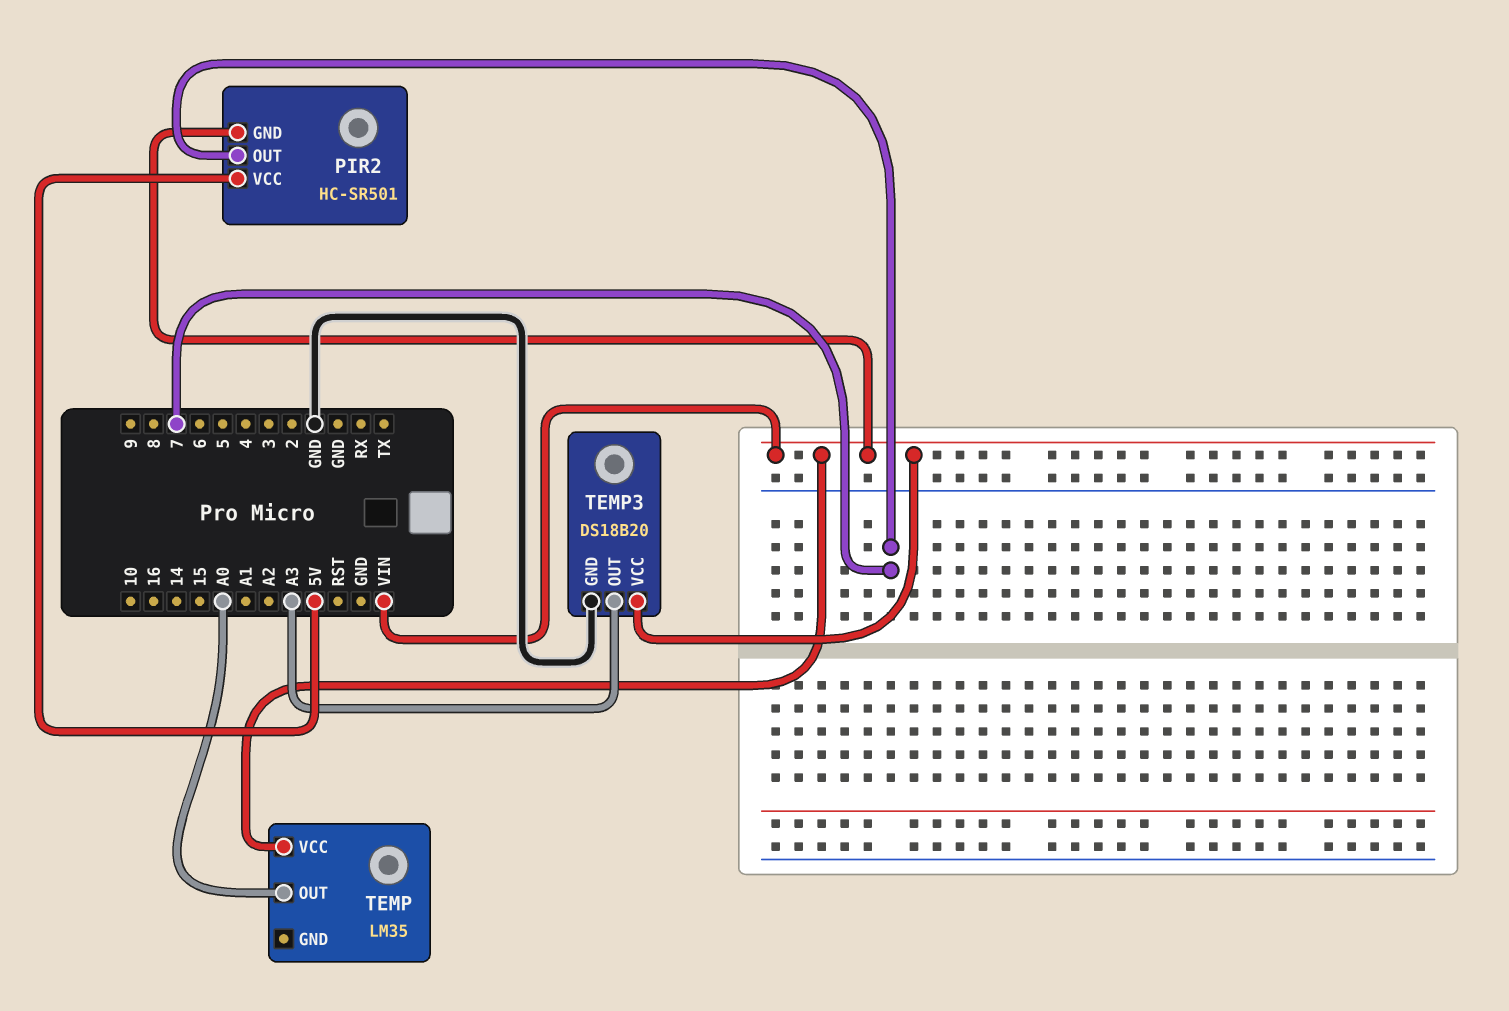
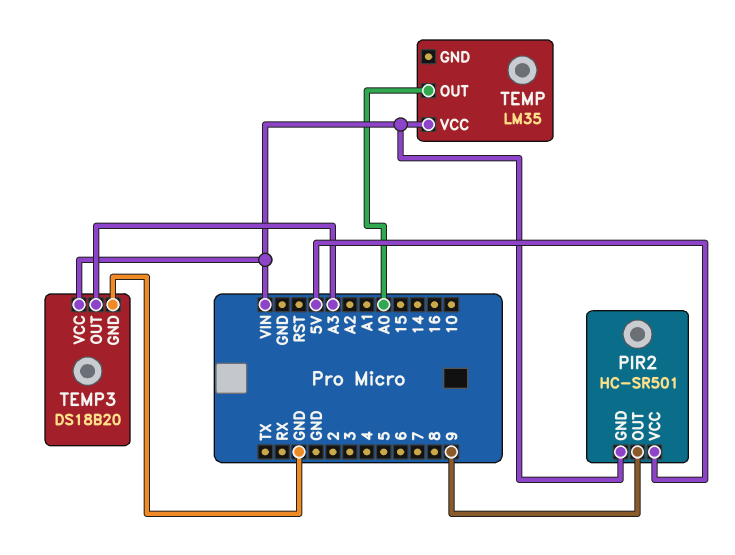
PIR2 pin OUT: 7 -> 9

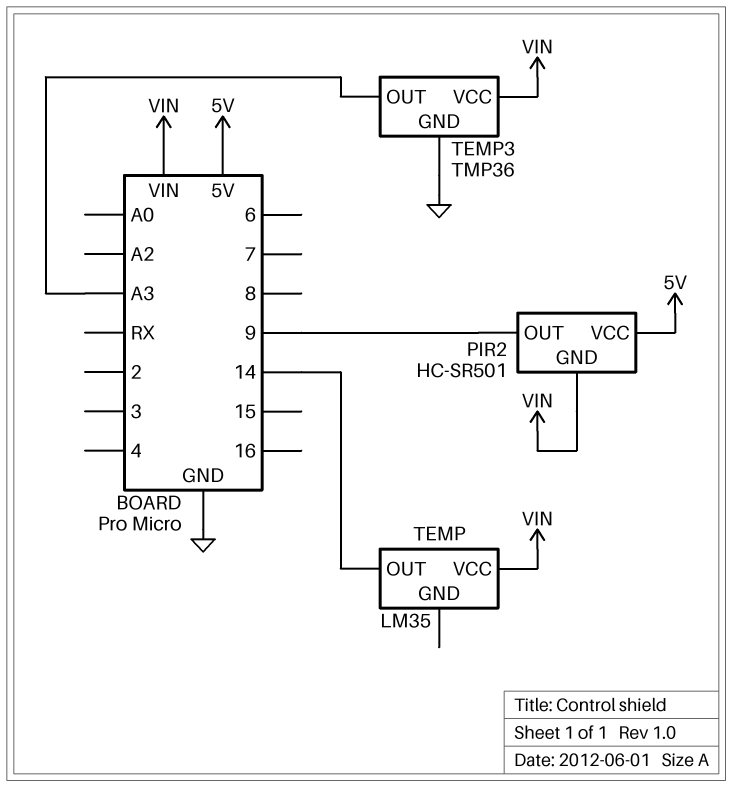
TEMP pin OUT: A0 -> 14
TEMP3: DS18B20 -> TMP36

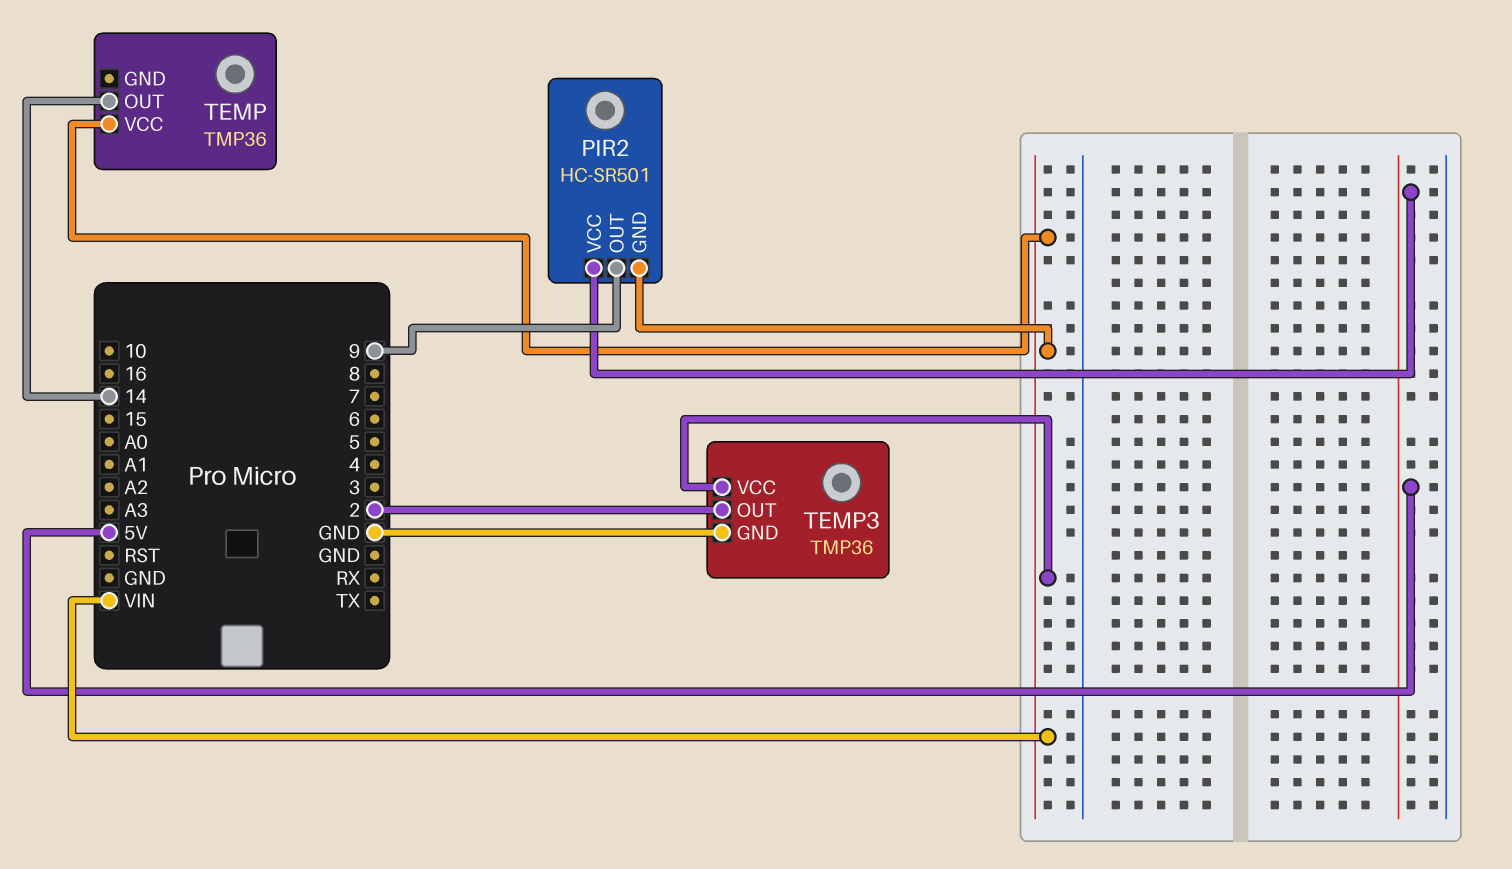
TEMP: LM35 -> TMP36
TEMP3 pin OUT: A3 -> 2

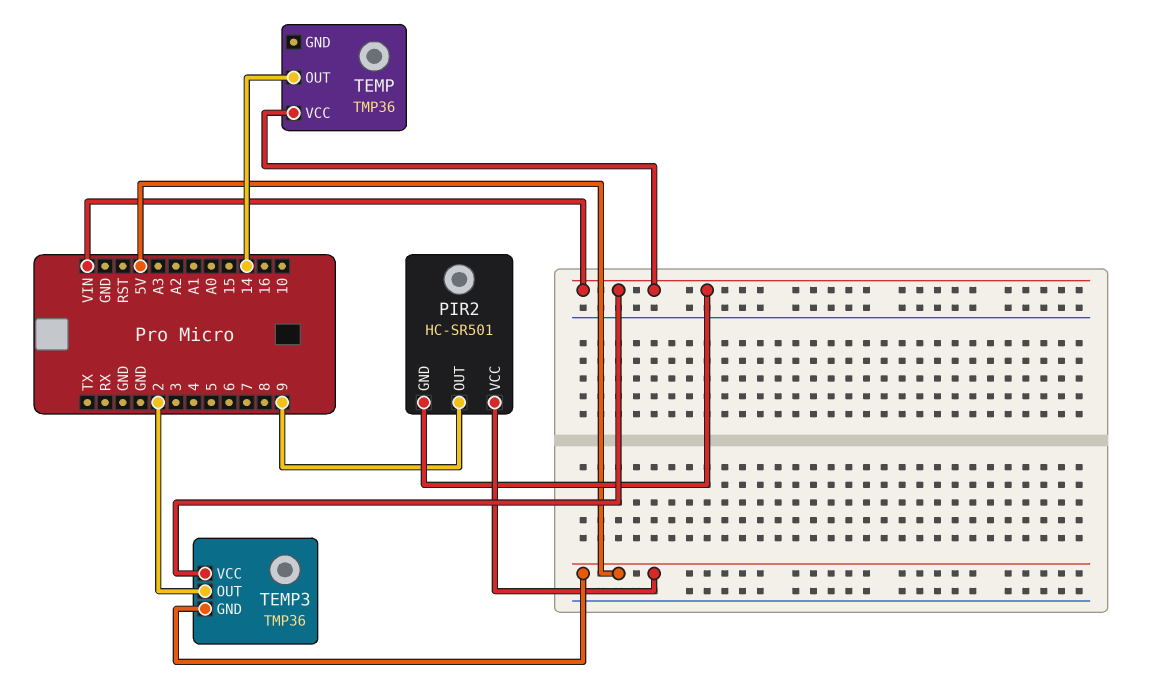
TEMP3 pin GND: GND -> 5V

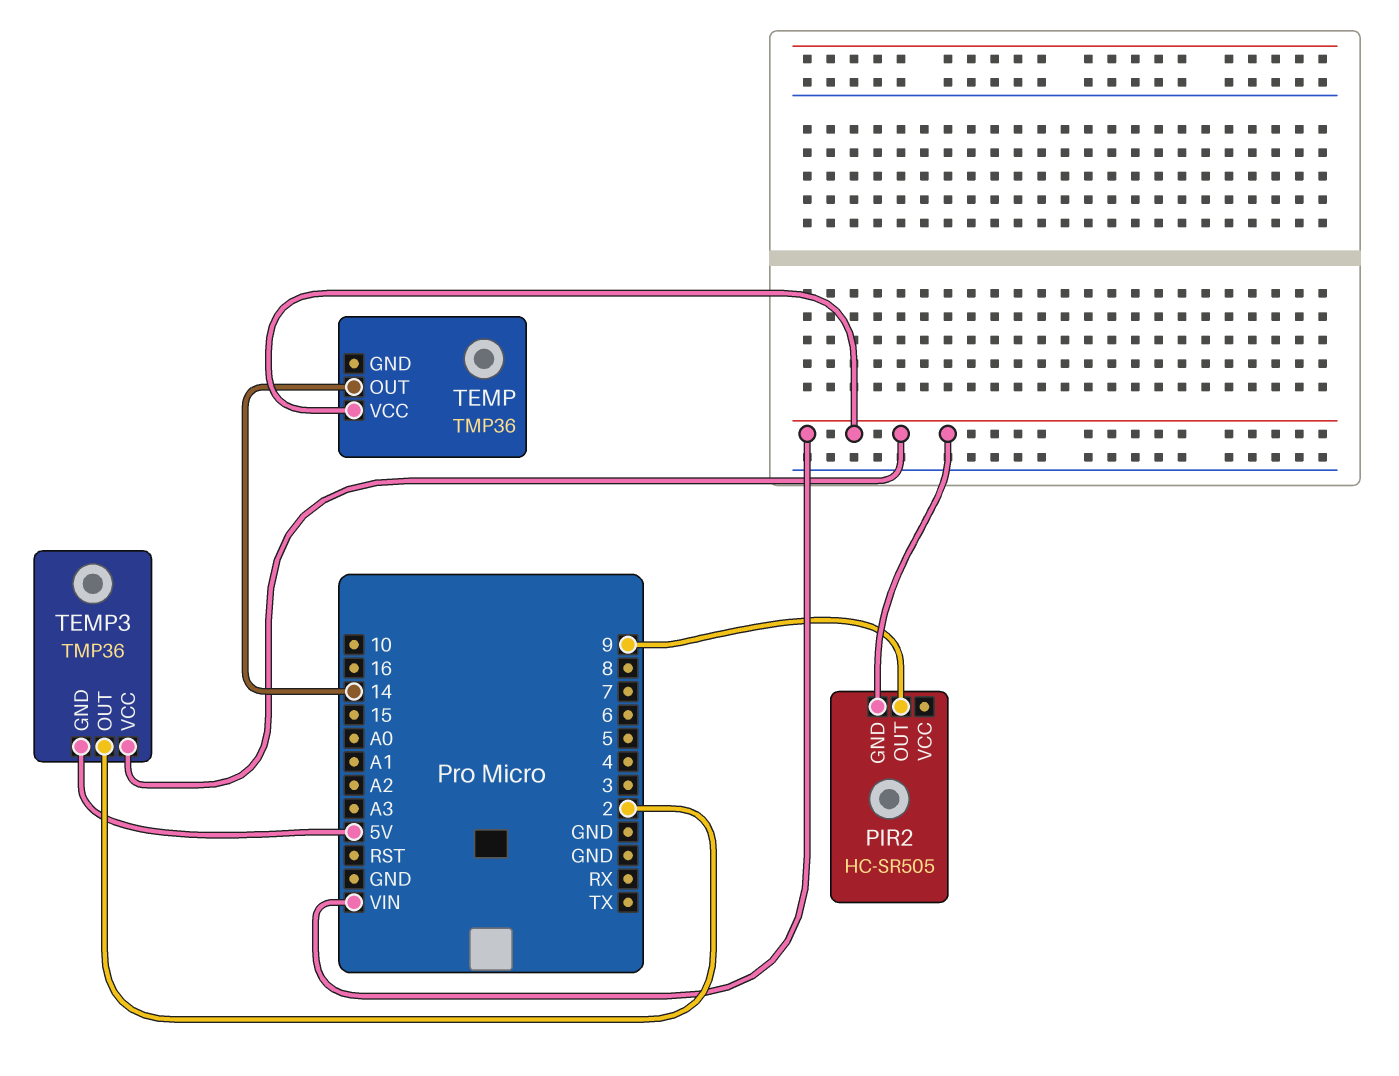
PIR2: HC-SR501 -> HC-SR505
PIR2 pin VCC: 5V -> none

